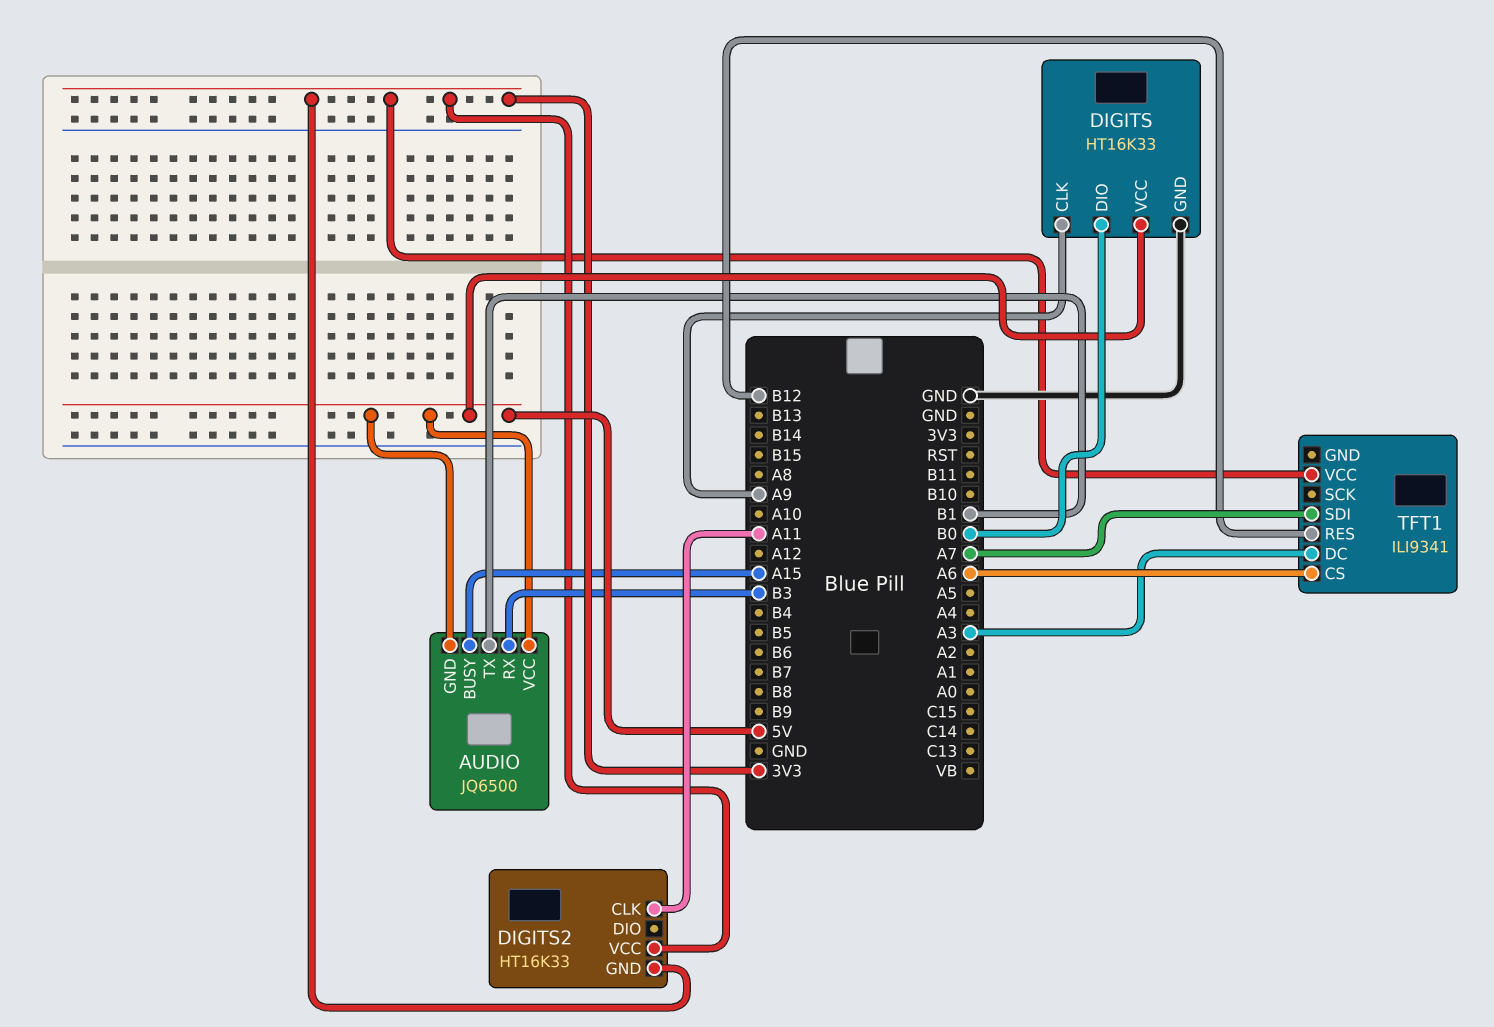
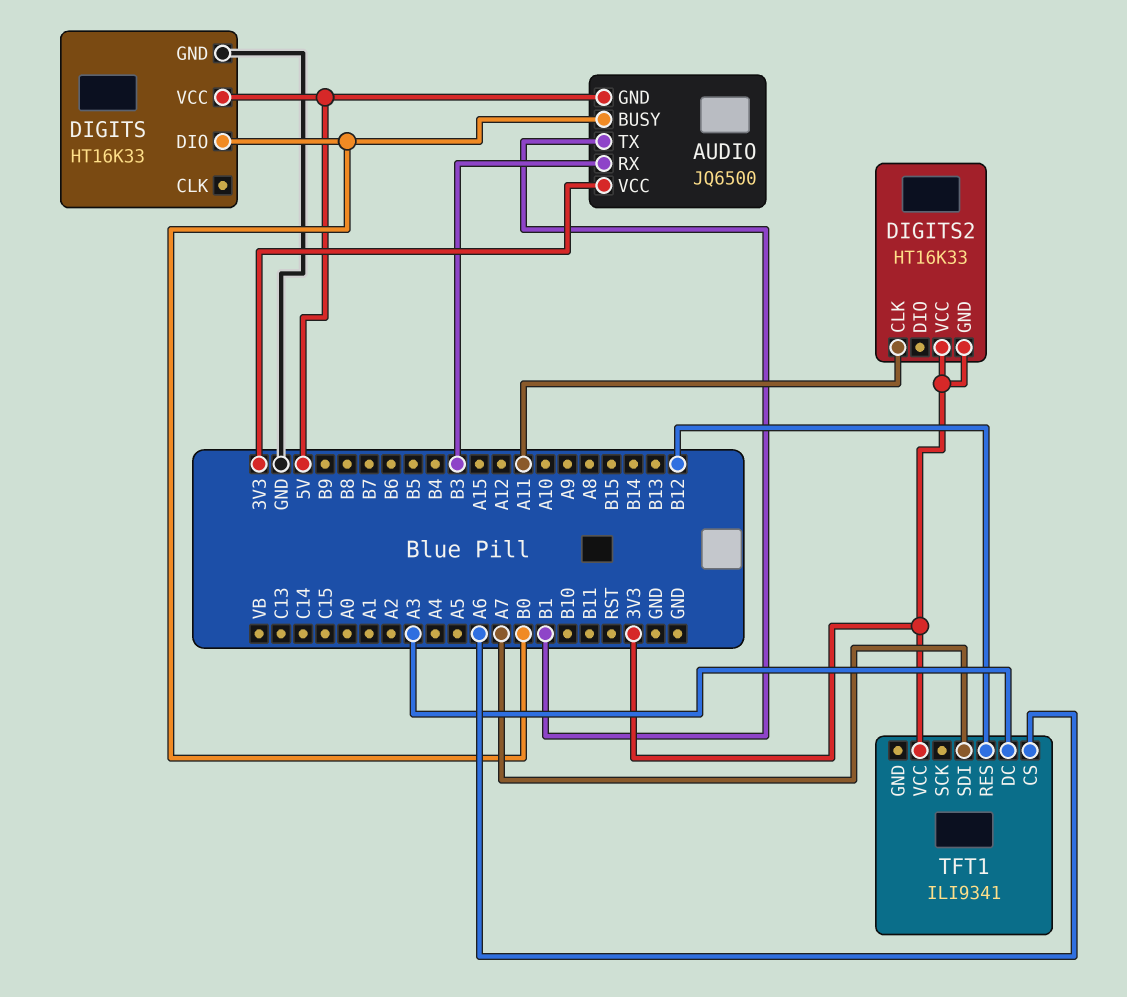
AUDIO pin BUSY: A15 -> B0
AUDIO pin VCC: 5V -> 3V3
DIGITS pin CLK: A9 -> none

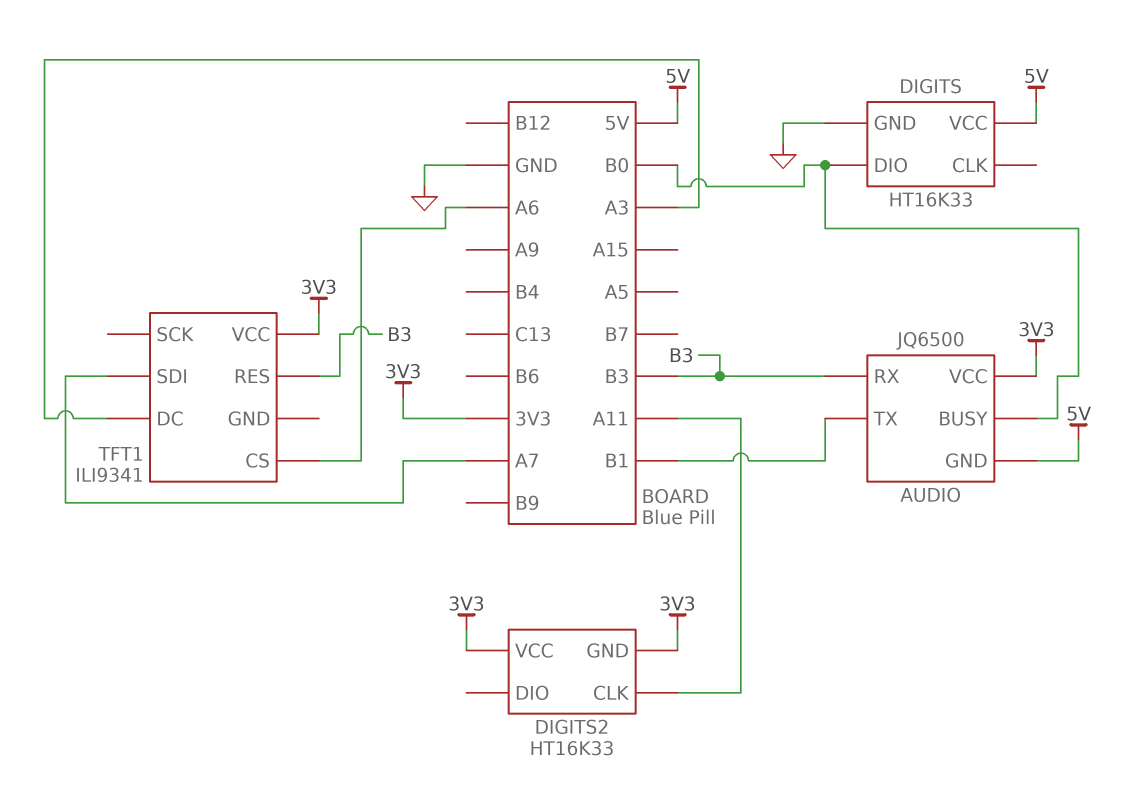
TFT1 pin RES: B12 -> B3

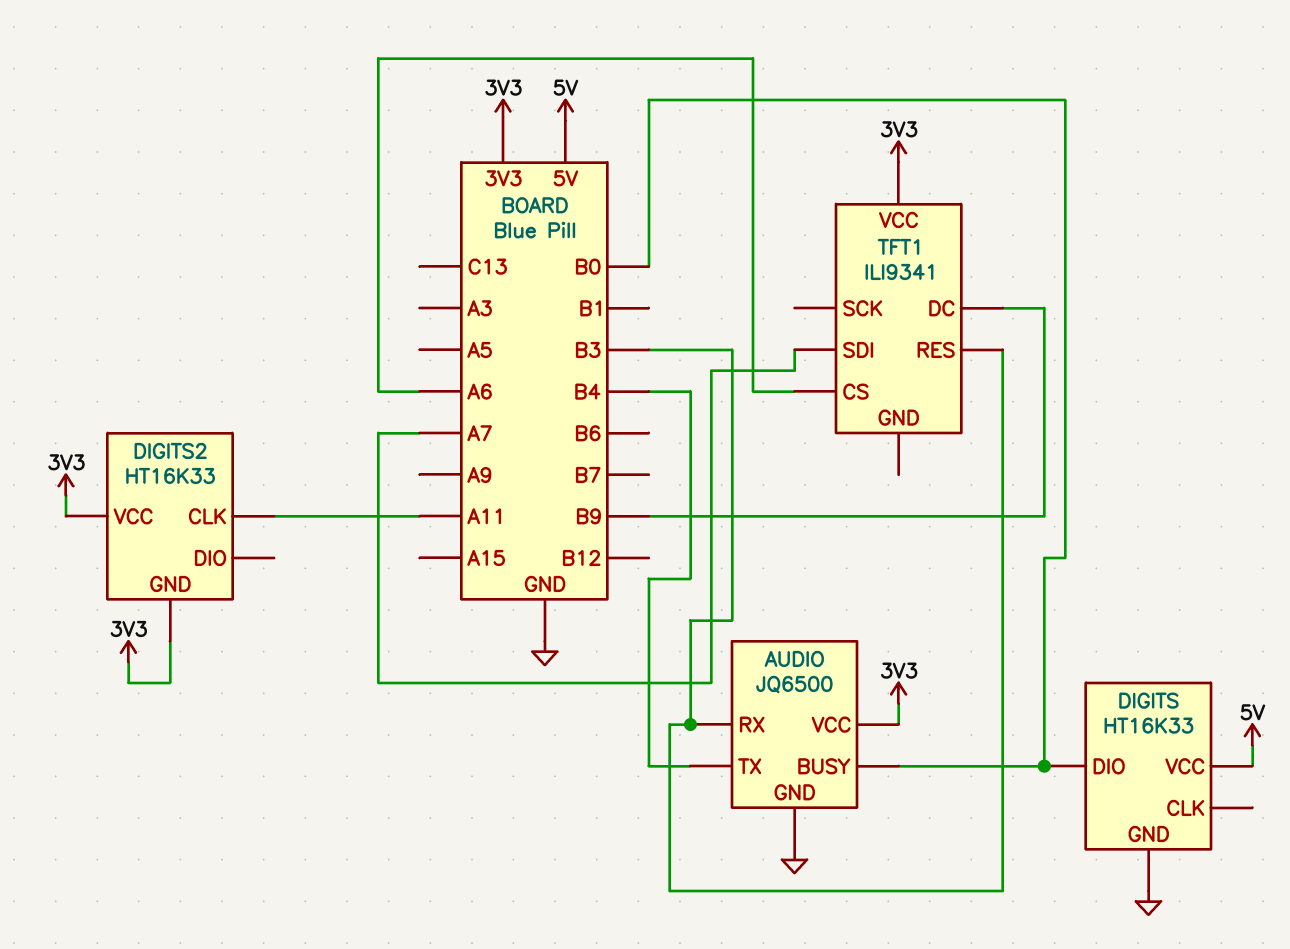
AUDIO pin GND: 5V -> GND
AUDIO pin TX: B1 -> B4
TFT1 pin DC: A3 -> B9

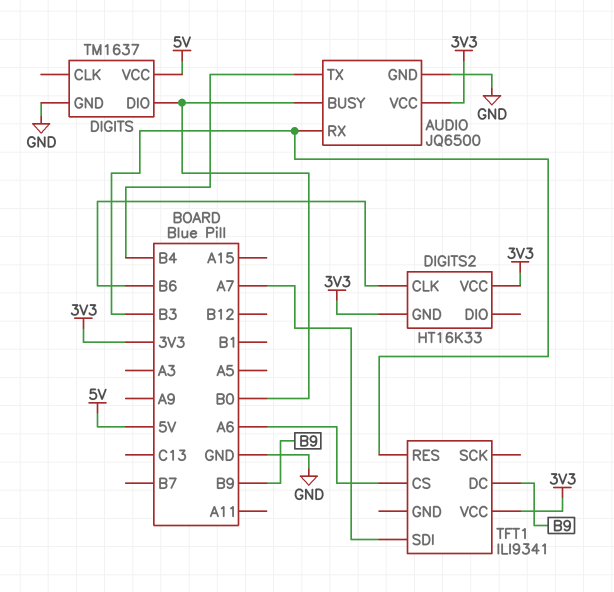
DIGITS: HT16K33 -> TM1637
DIGITS2 pin CLK: A11 -> B6

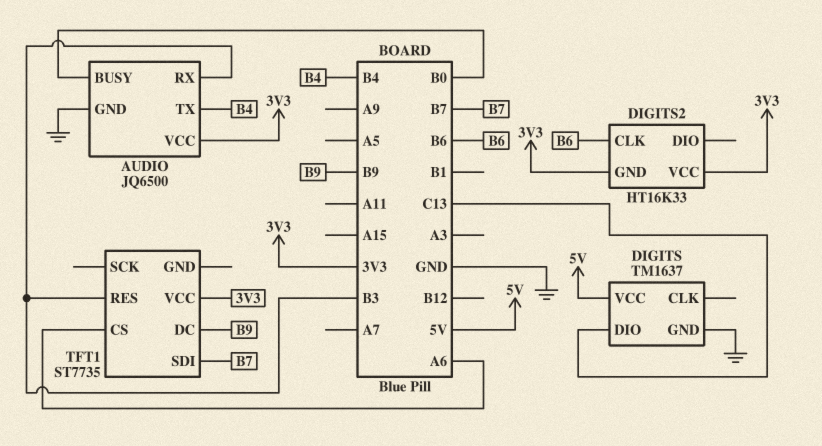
DIGITS pin DIO: B0 -> C13
TFT1: ILI9341 -> ST7735
TFT1 pin SDI: A7 -> B7

